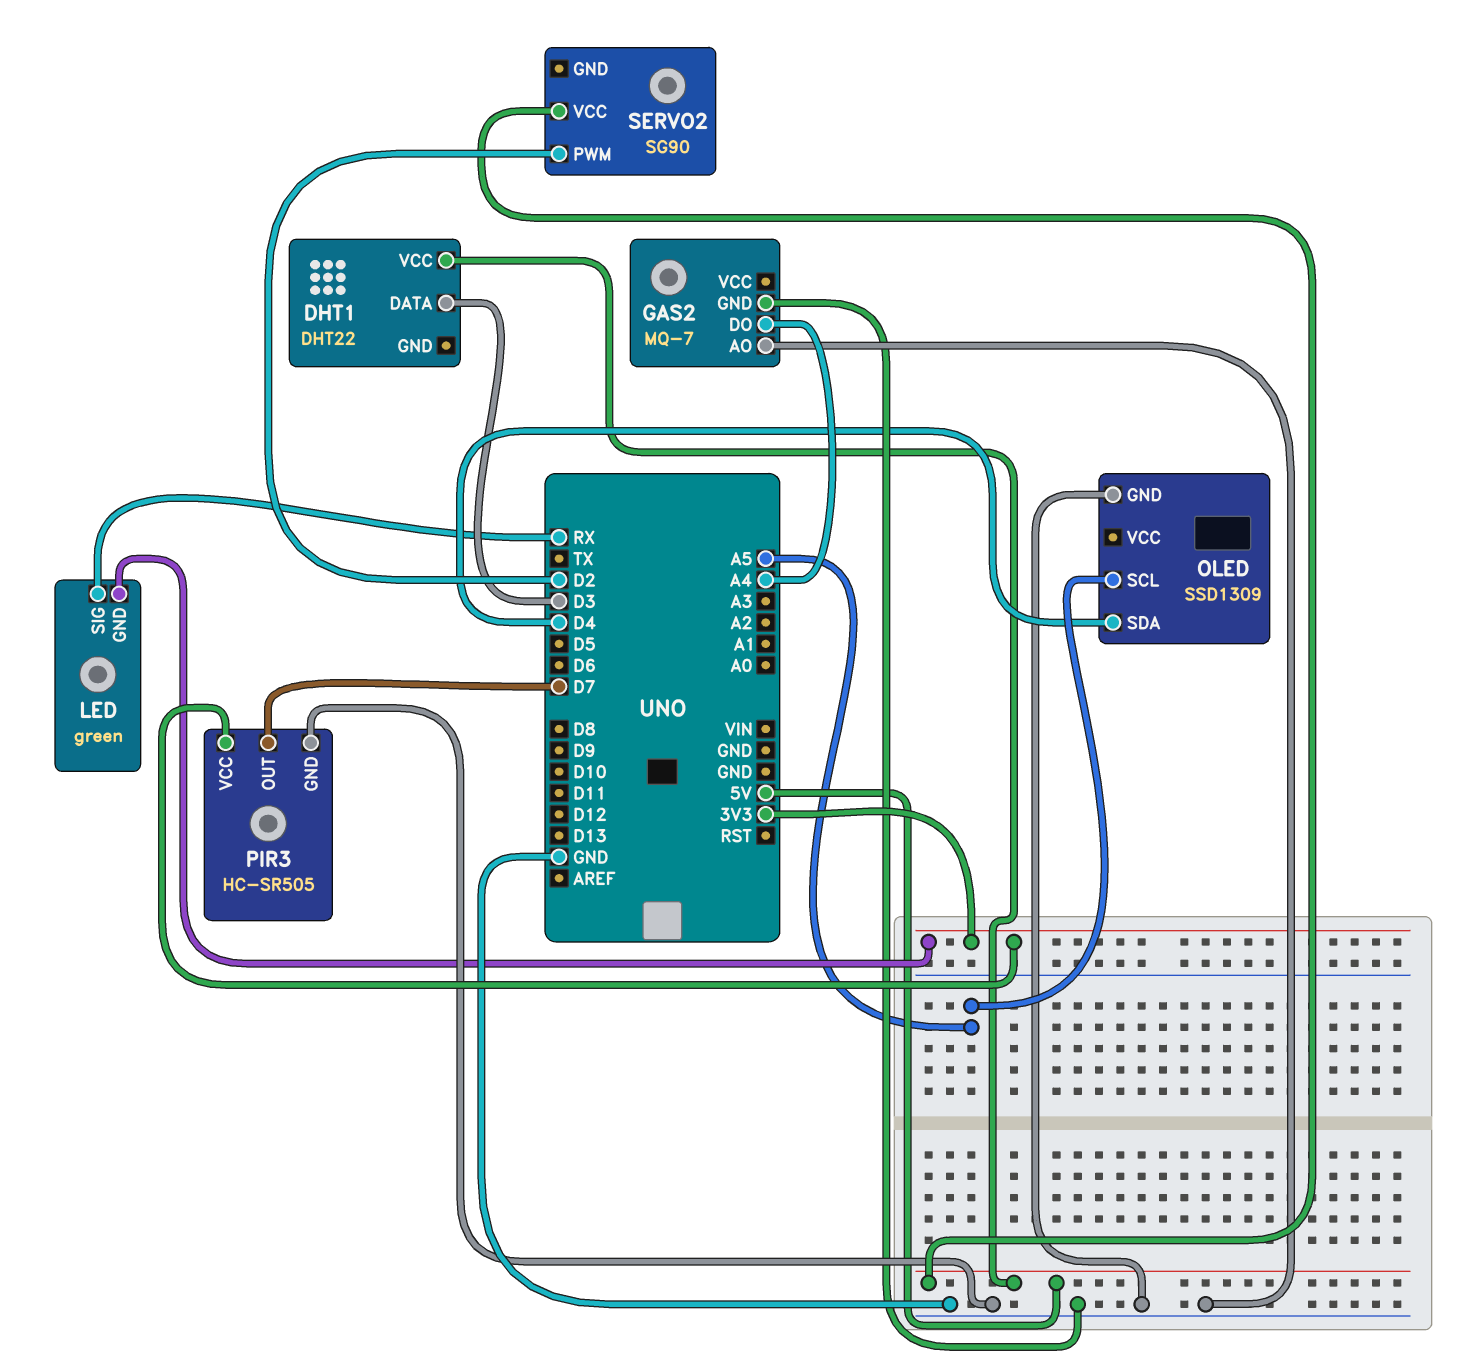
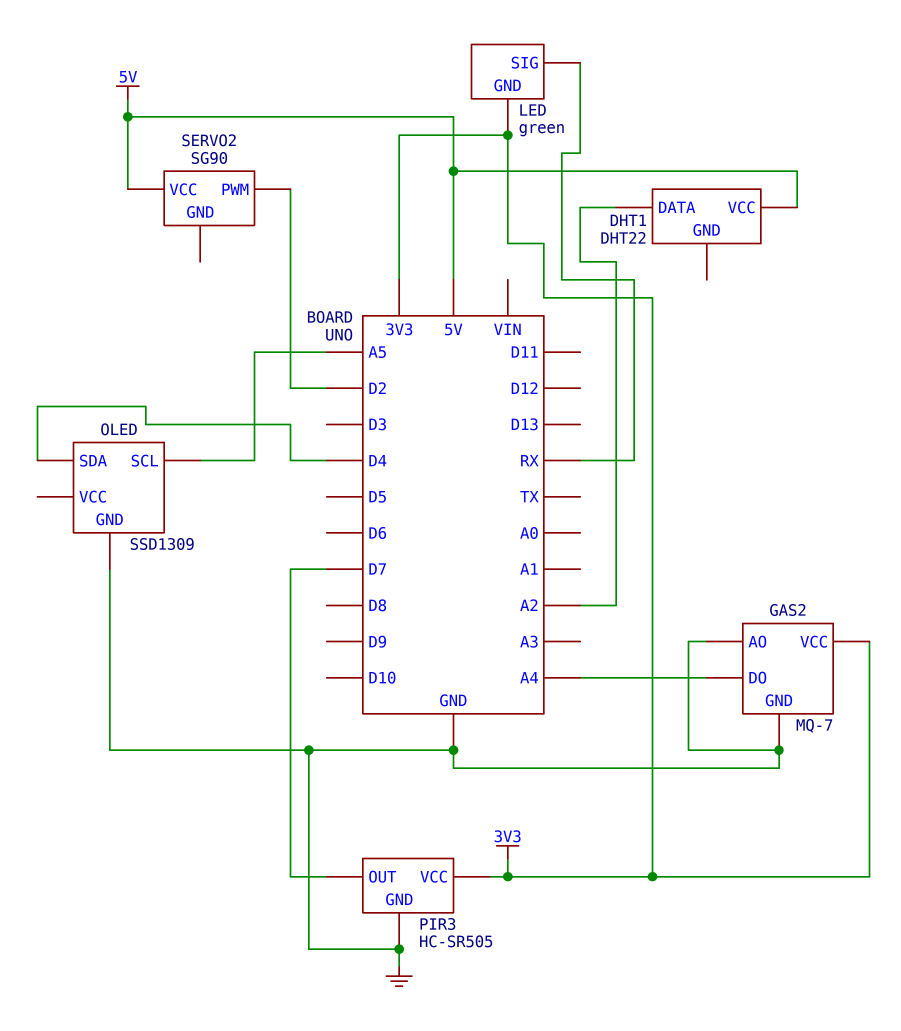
DHT1 pin DATA: D3 -> A2
GAS2 pin VCC: none -> 3V3

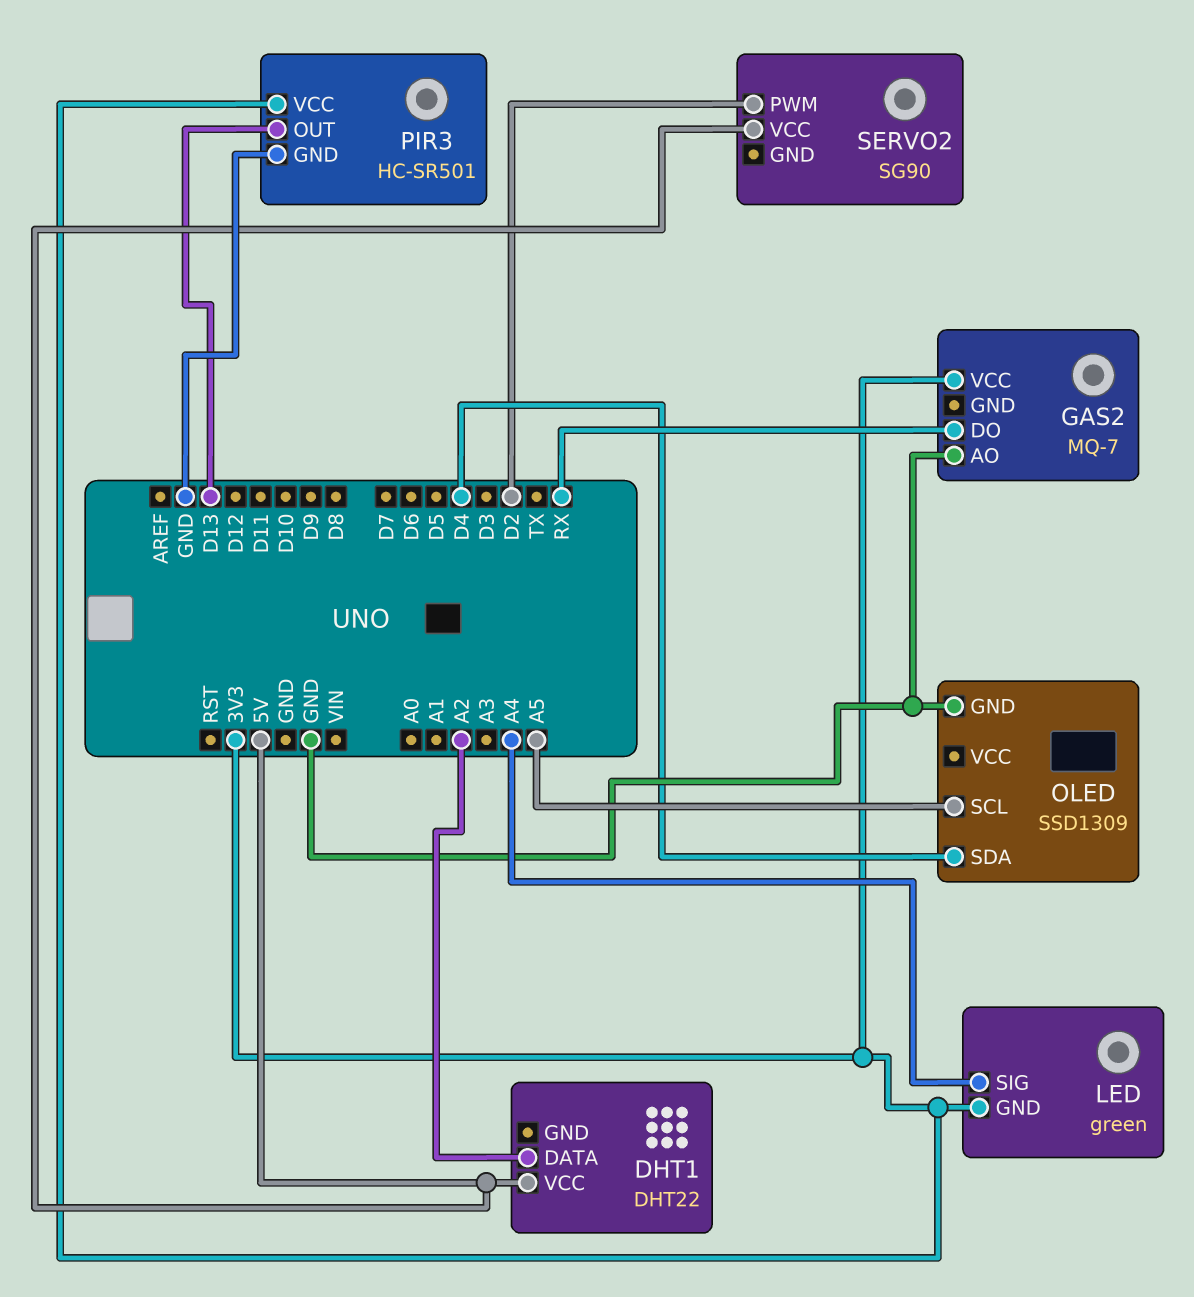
GAS2 pin DO: A4 -> RX
GAS2 pin GND: GND -> none
LED pin SIG: RX -> A4
PIR3: HC-SR505 -> HC-SR501
PIR3 pin OUT: D7 -> D13

